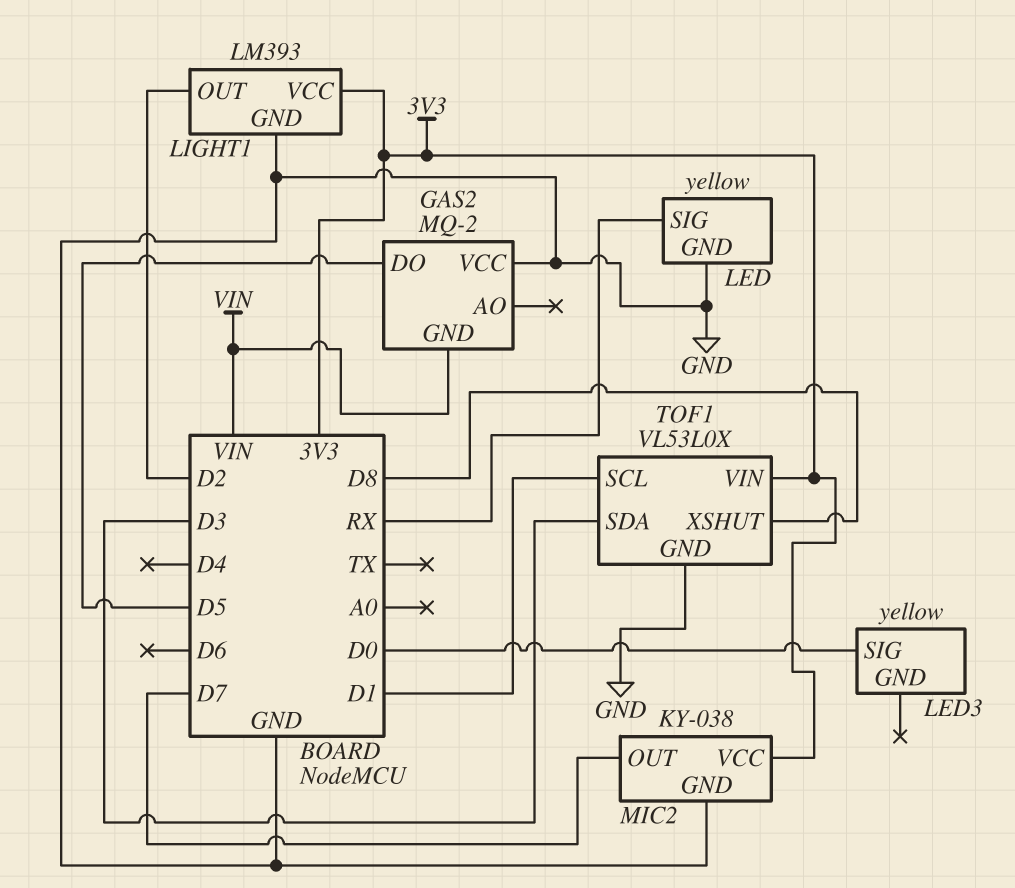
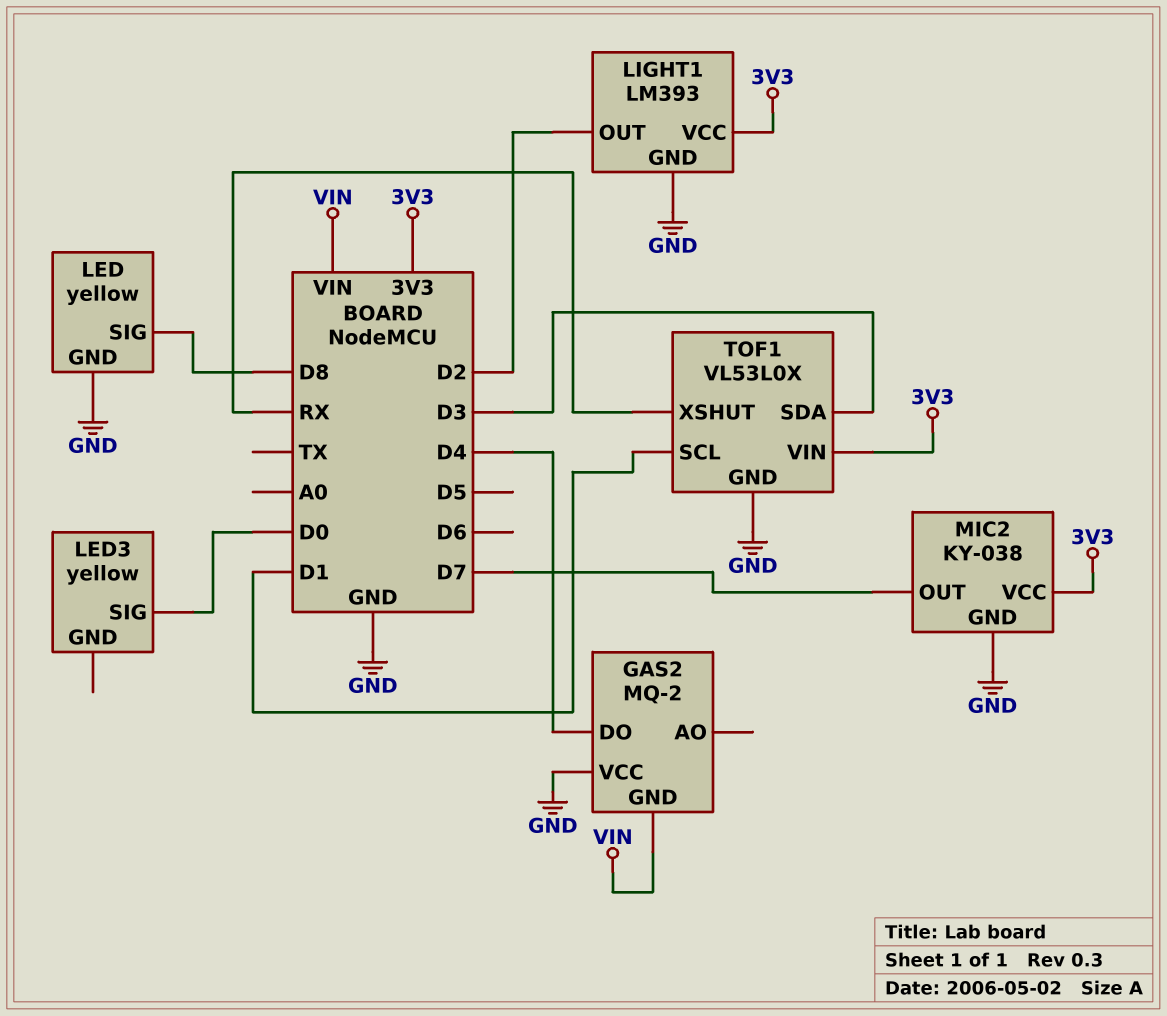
GAS2 pin DO: D5 -> D4
LED pin SIG: RX -> D8
TOF1 pin XSHUT: D8 -> RX

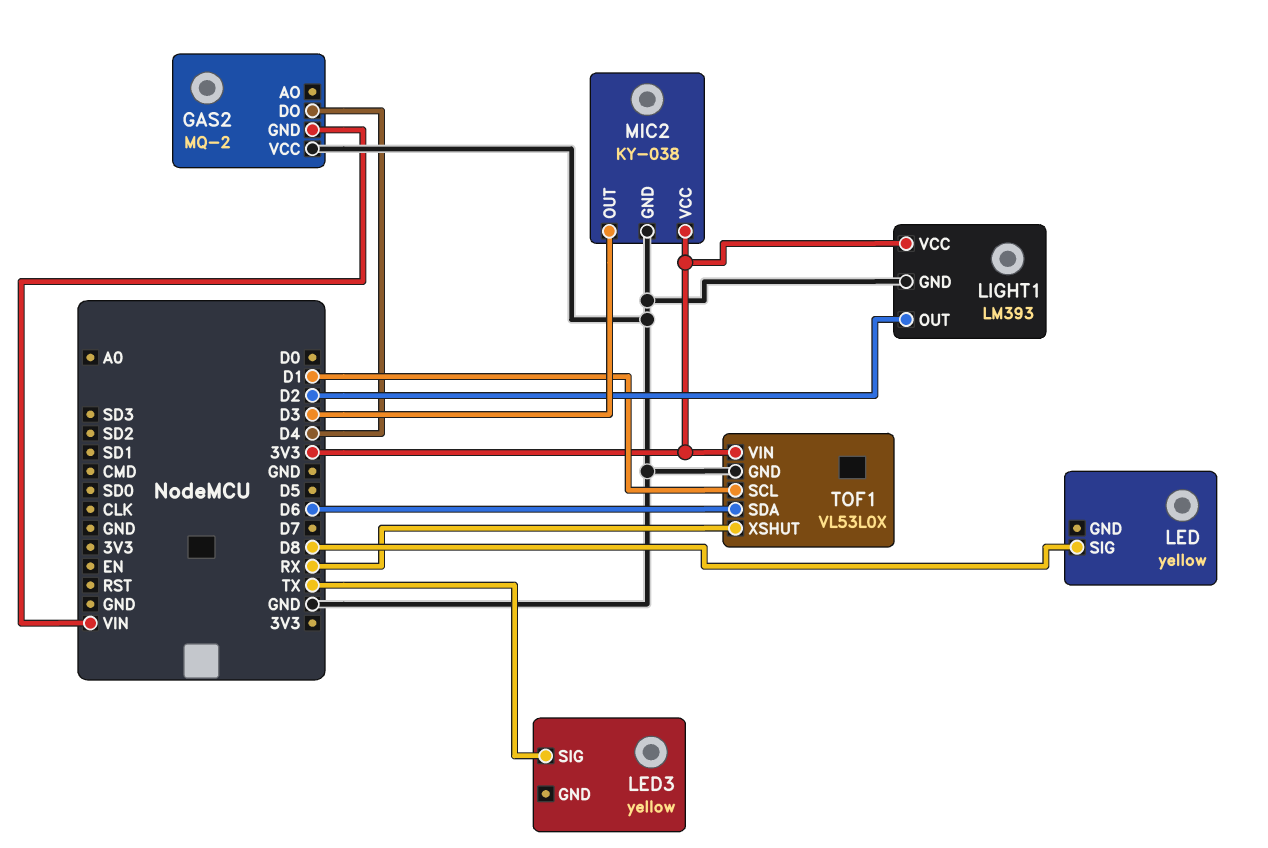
LED pin GND: GND -> none
LED3 pin SIG: D0 -> TX
MIC2 pin OUT: D7 -> D3
TOF1 pin SDA: D3 -> D6

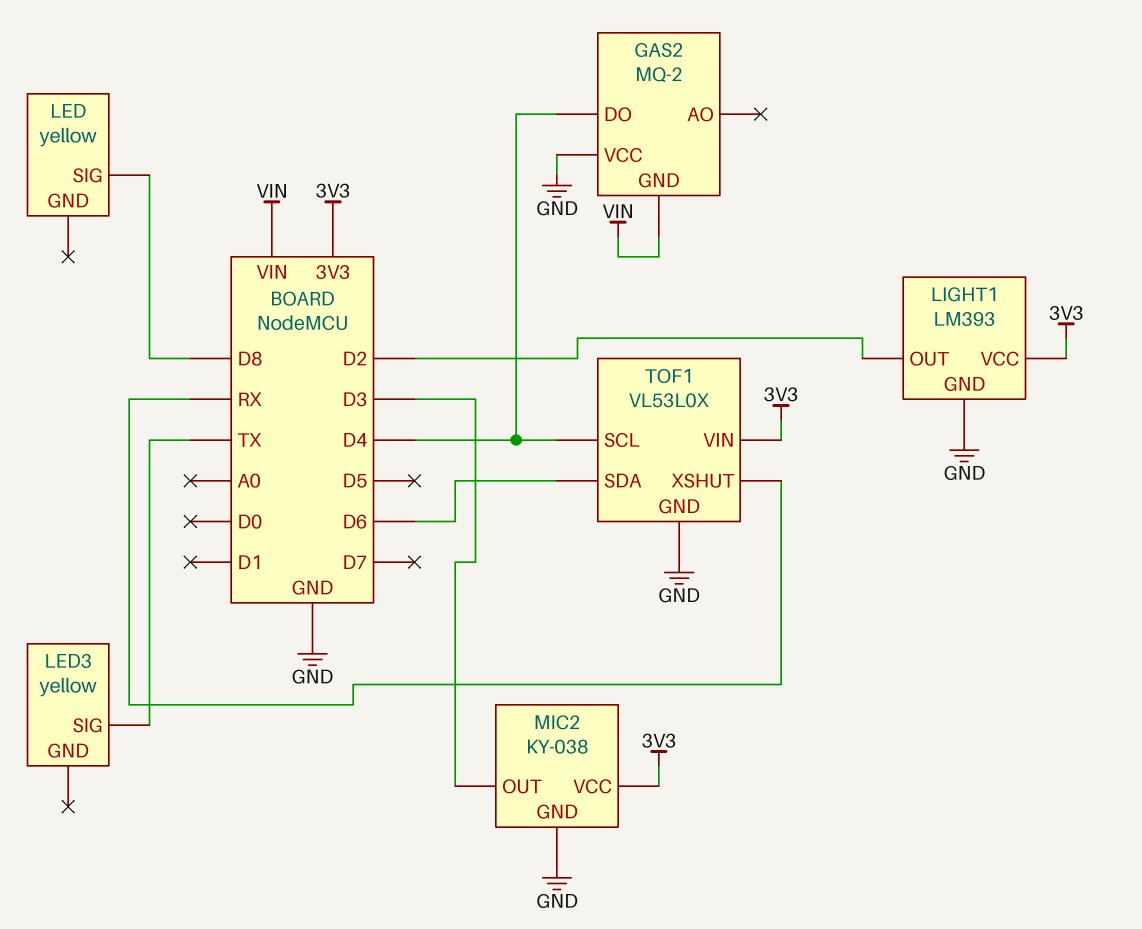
TOF1 pin SCL: D1 -> D4

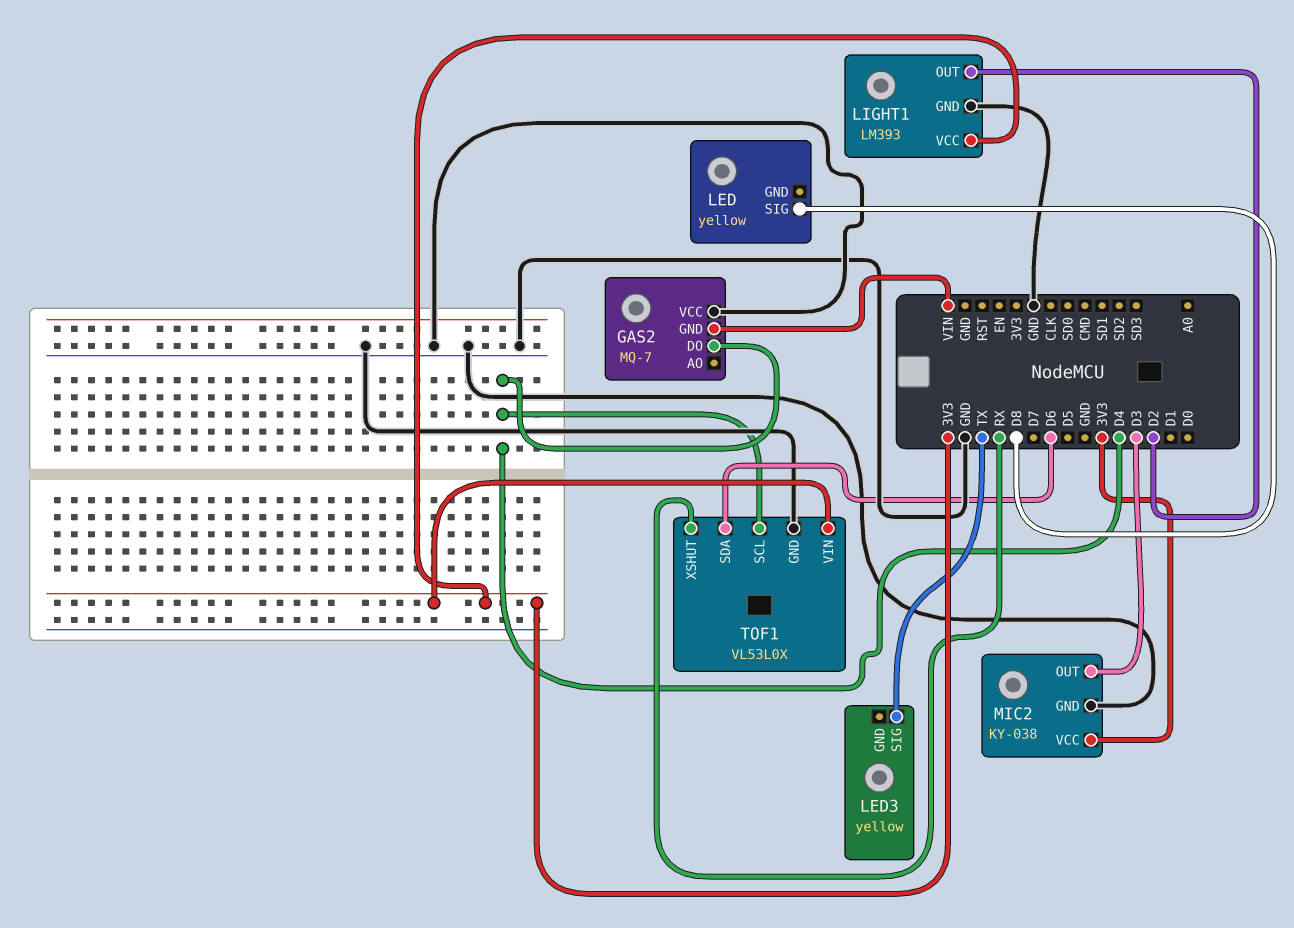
GAS2: MQ-2 -> MQ-7

